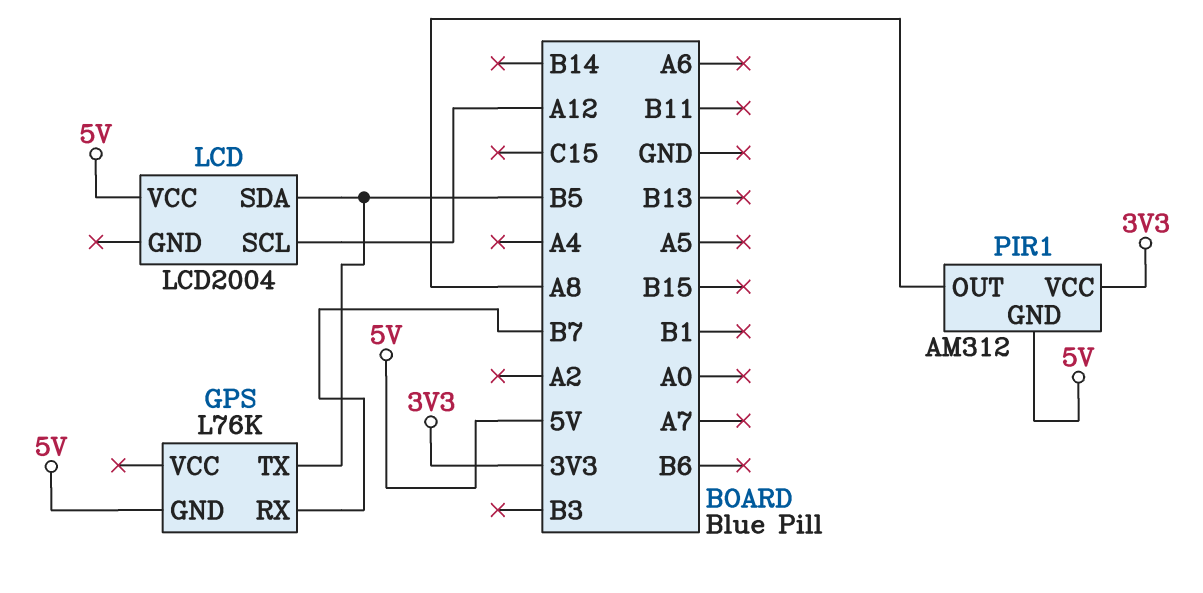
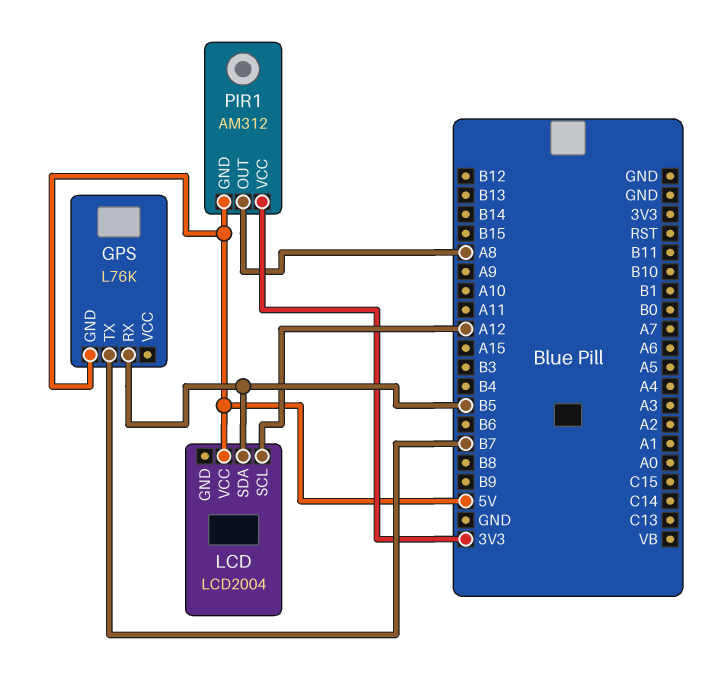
GPS pin RX: B7 -> B5
GPS pin TX: B5 -> B7

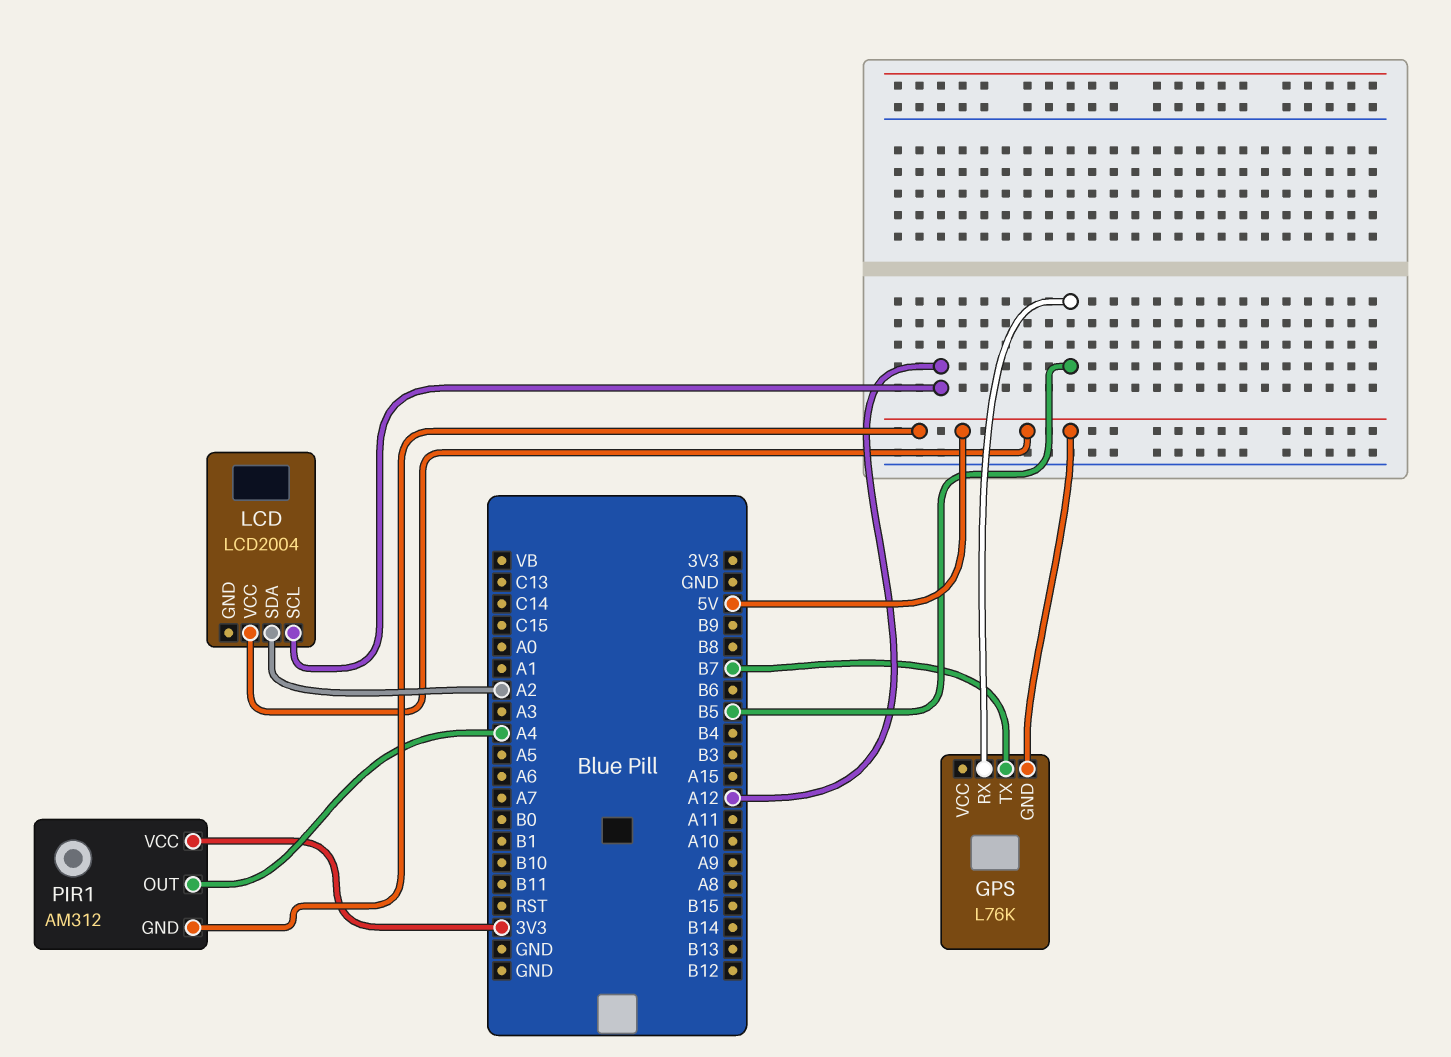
LCD pin SDA: B5 -> A2
PIR1 pin OUT: A8 -> A4

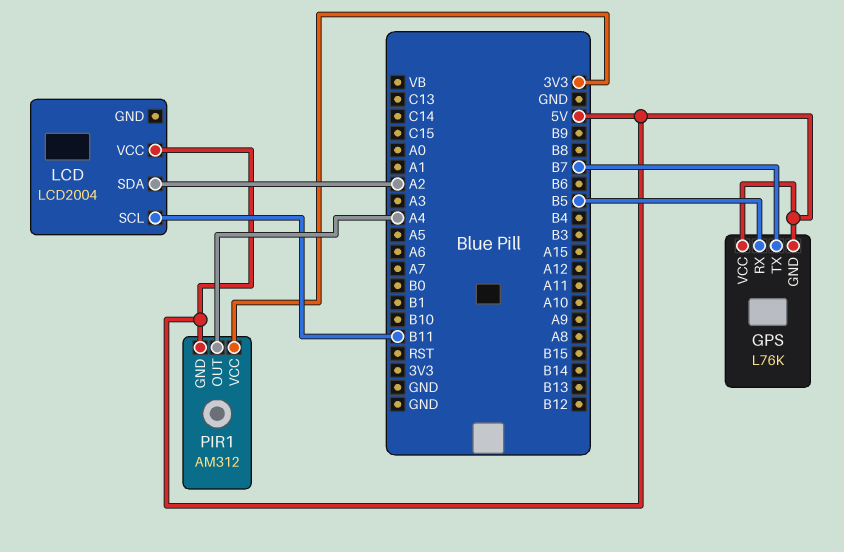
GPS pin VCC: none -> 5V
LCD pin SCL: A12 -> B11

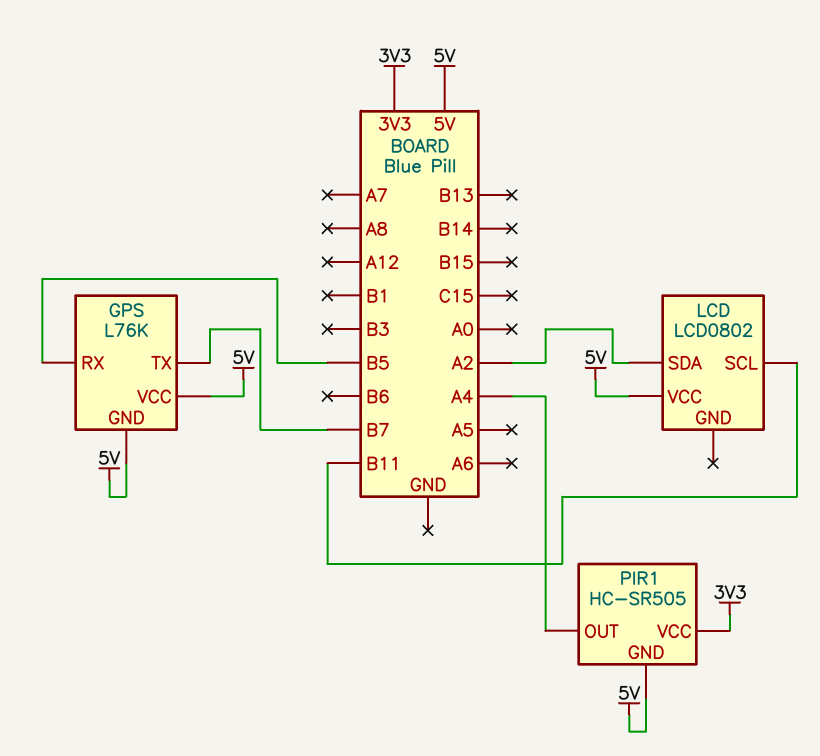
LCD: LCD2004 -> LCD0802
PIR1: AM312 -> HC-SR505

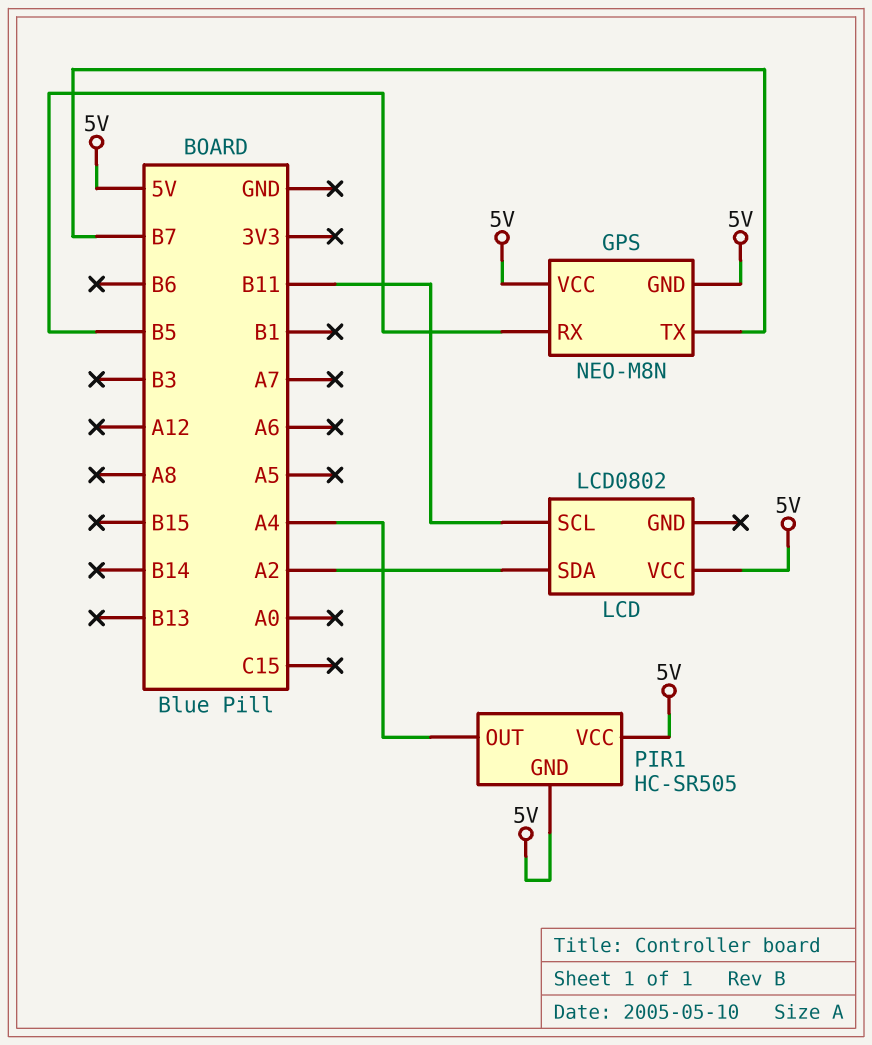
GPS: L76K -> NEO-M8N
PIR1 pin VCC: 3V3 -> 5V

